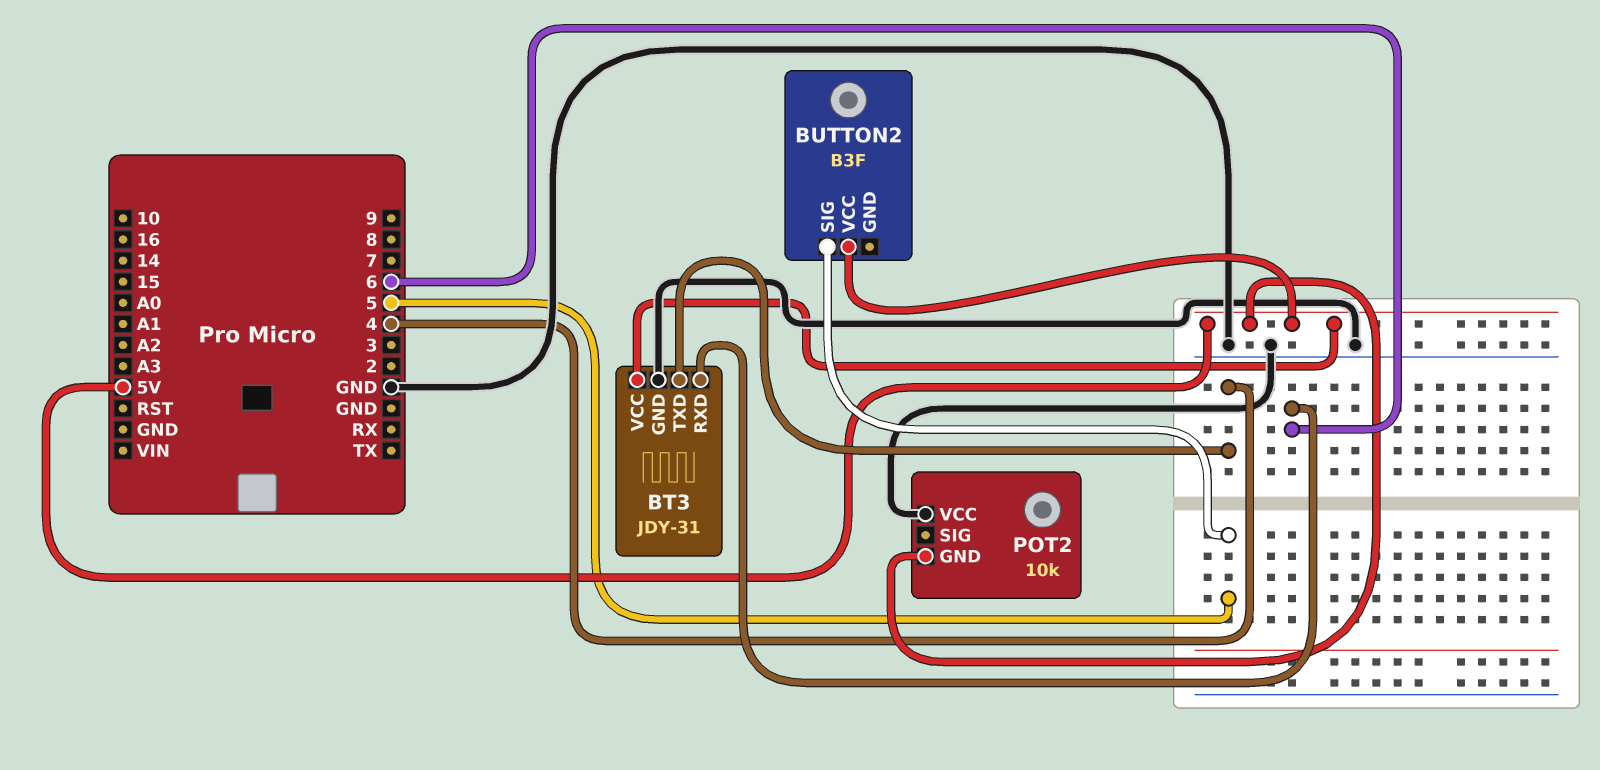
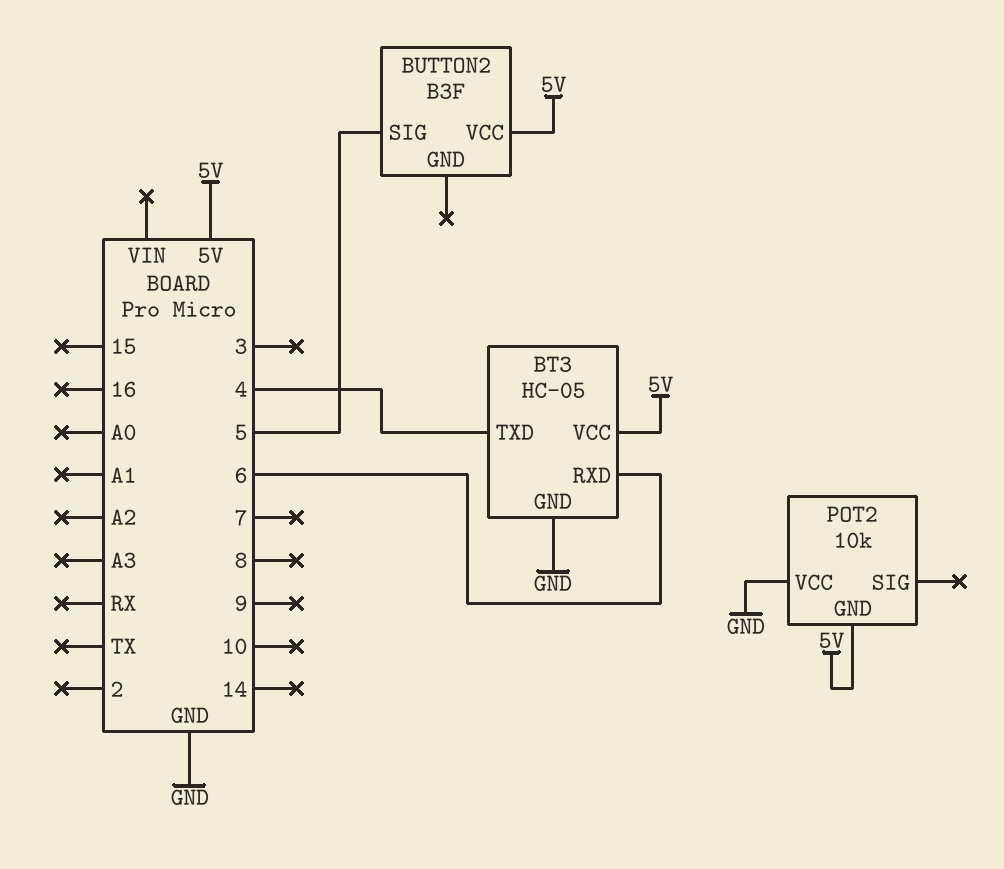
BT3: JDY-31 -> HC-05

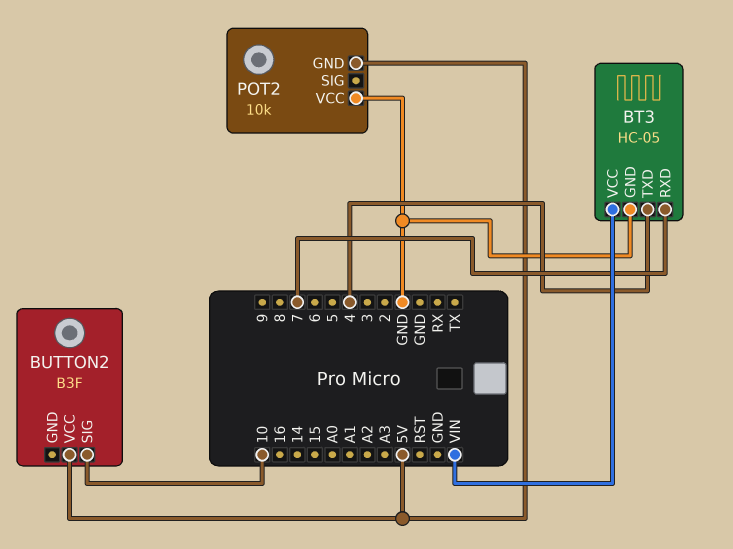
BT3 pin RXD: 6 -> 7
BT3 pin VCC: 5V -> VIN
BUTTON2 pin SIG: 5 -> 10

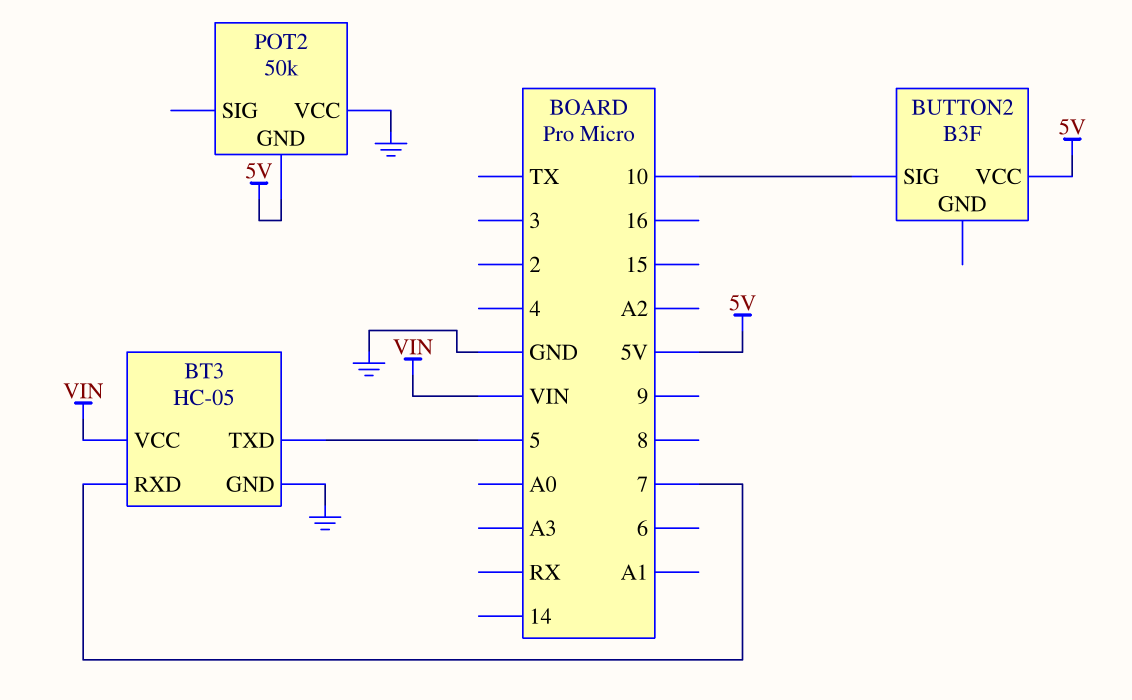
BT3 pin TXD: 4 -> 5
POT2: 10k -> 50k

